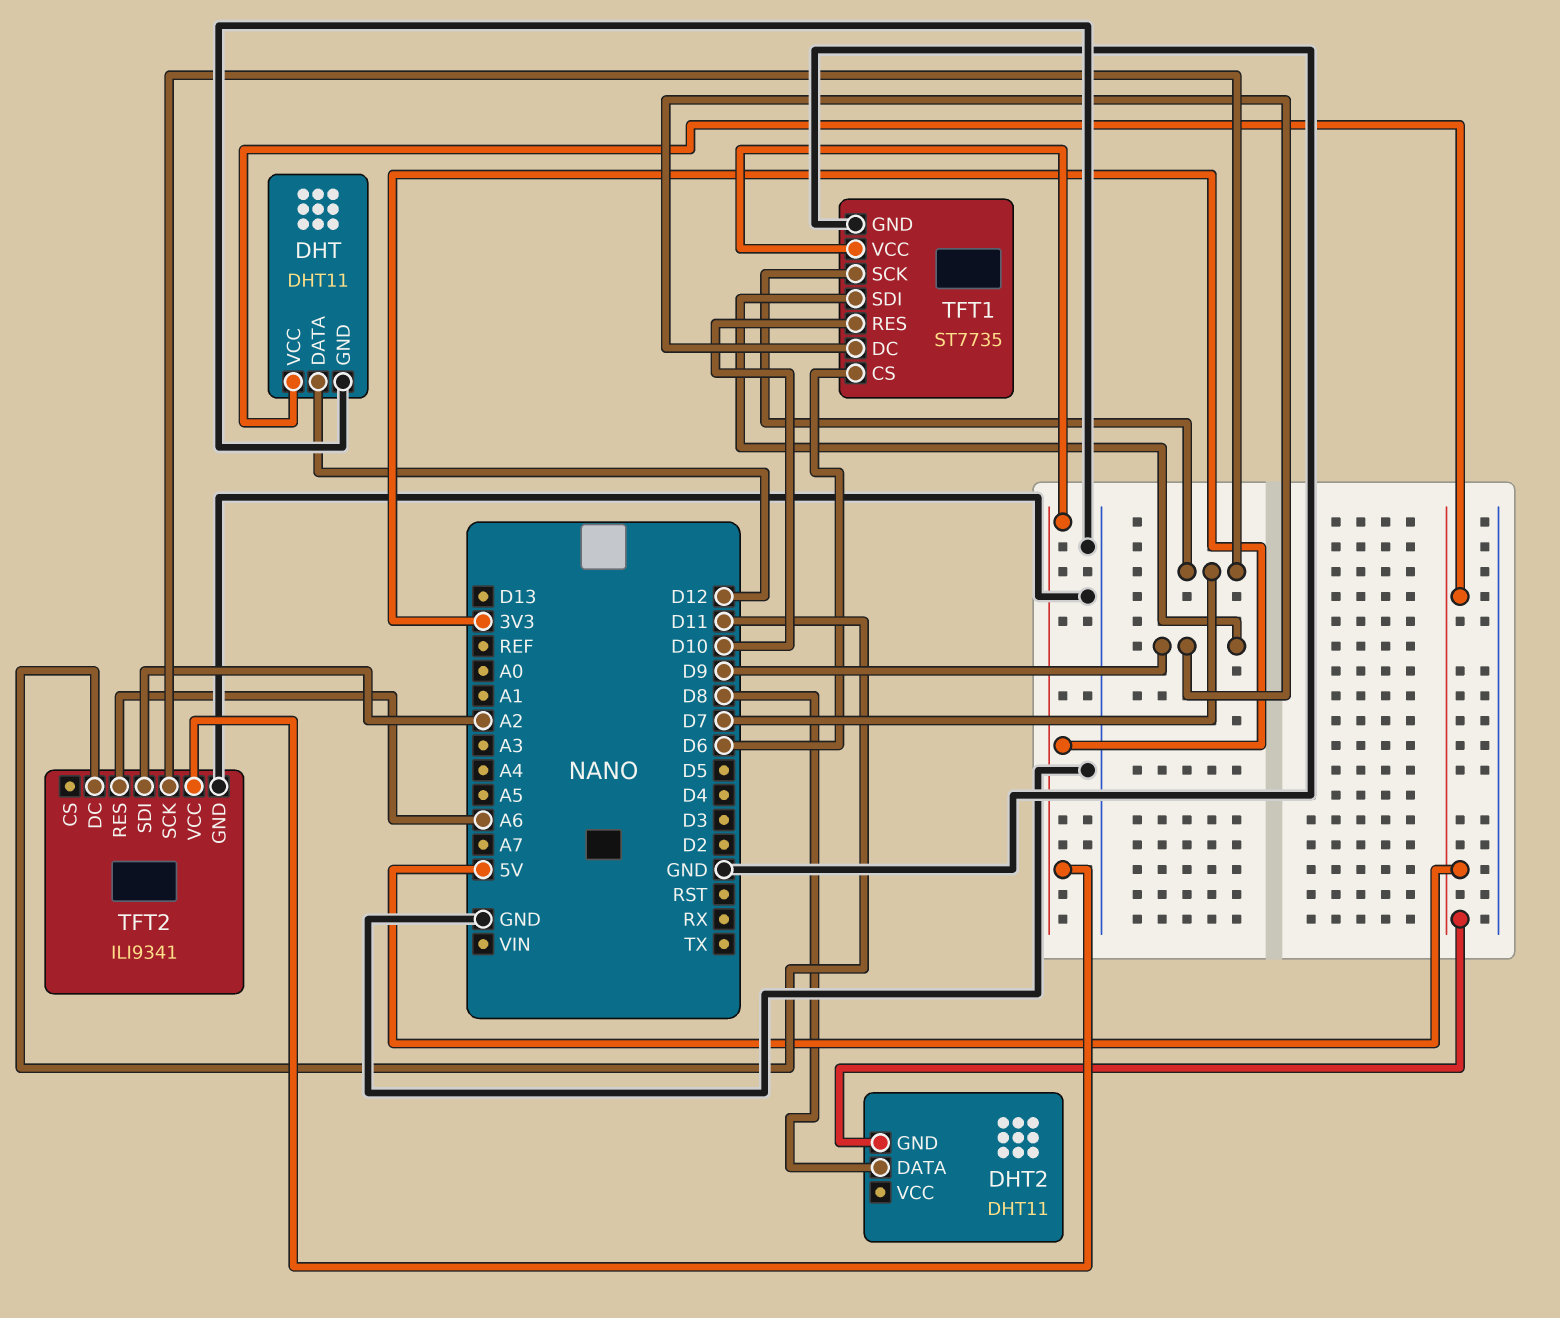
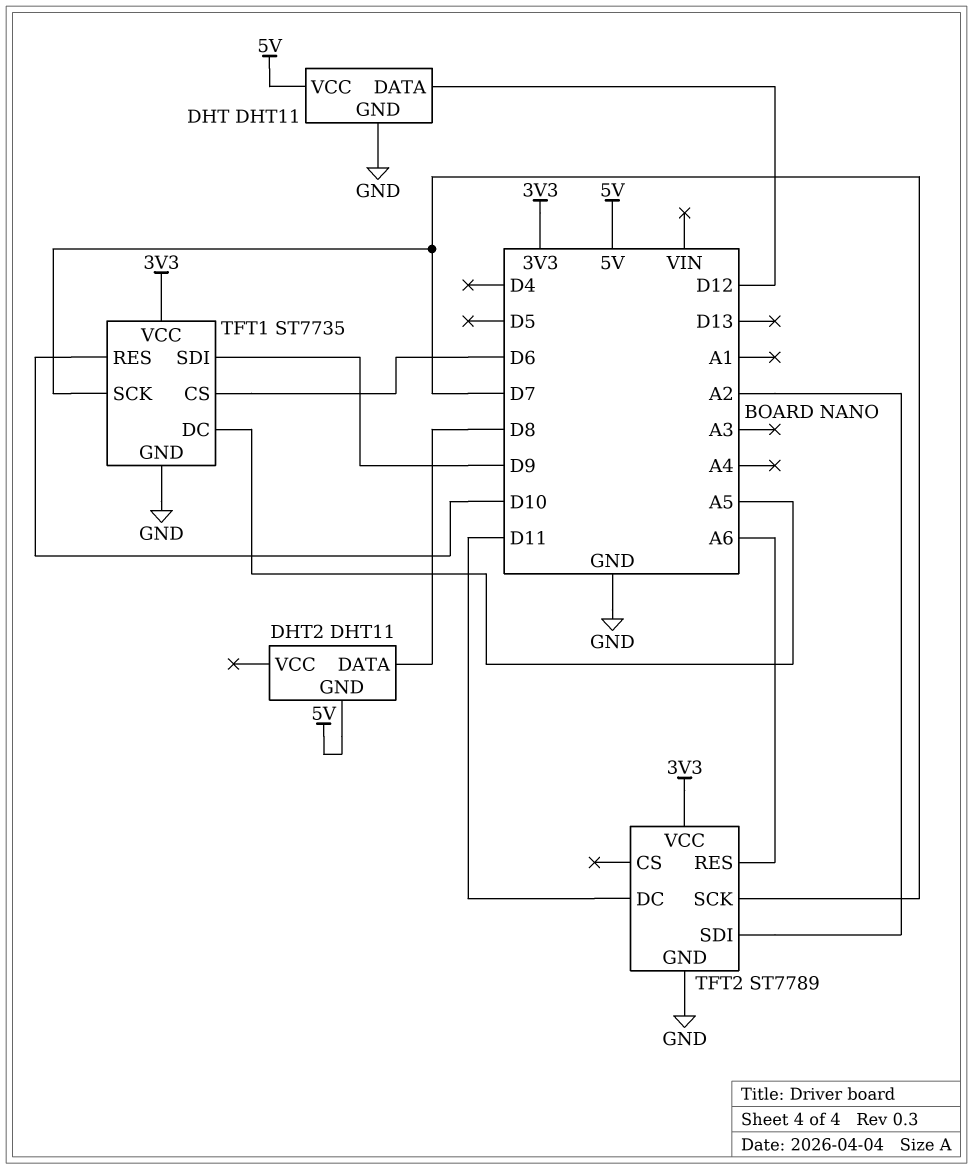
TFT1 pin DC: D9 -> A5
TFT2: ILI9341 -> ST7789

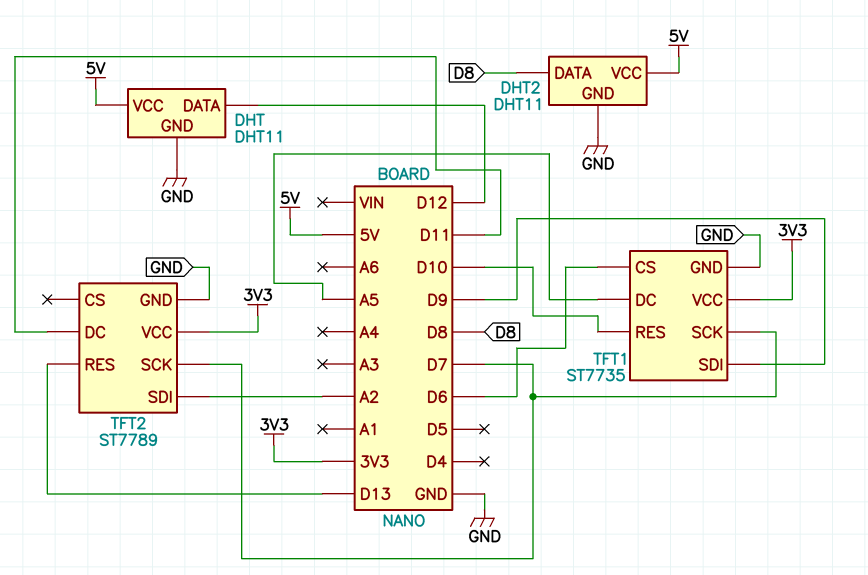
DHT2 pin GND: 5V -> GND
DHT2 pin VCC: none -> 5V
TFT2 pin RES: A6 -> D13

